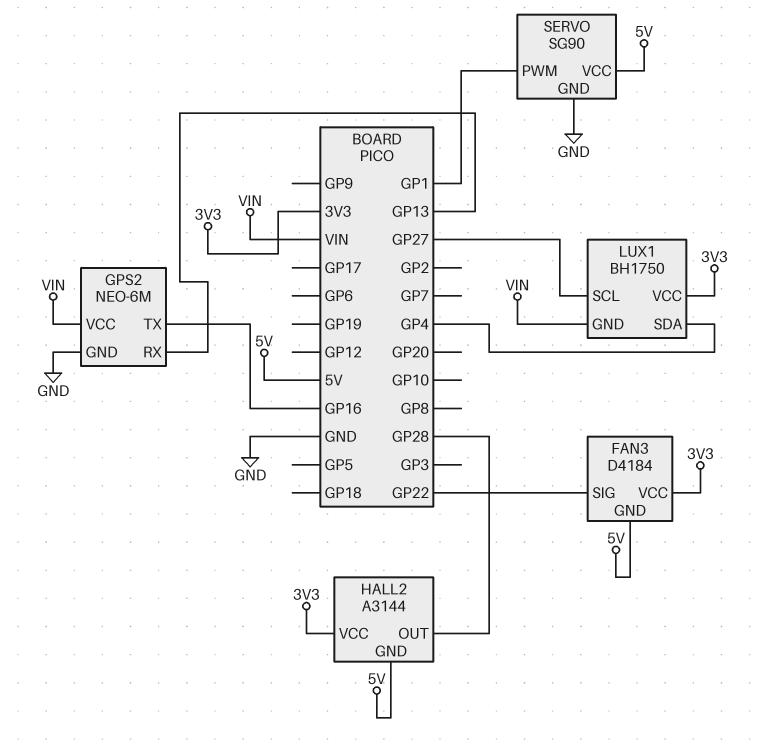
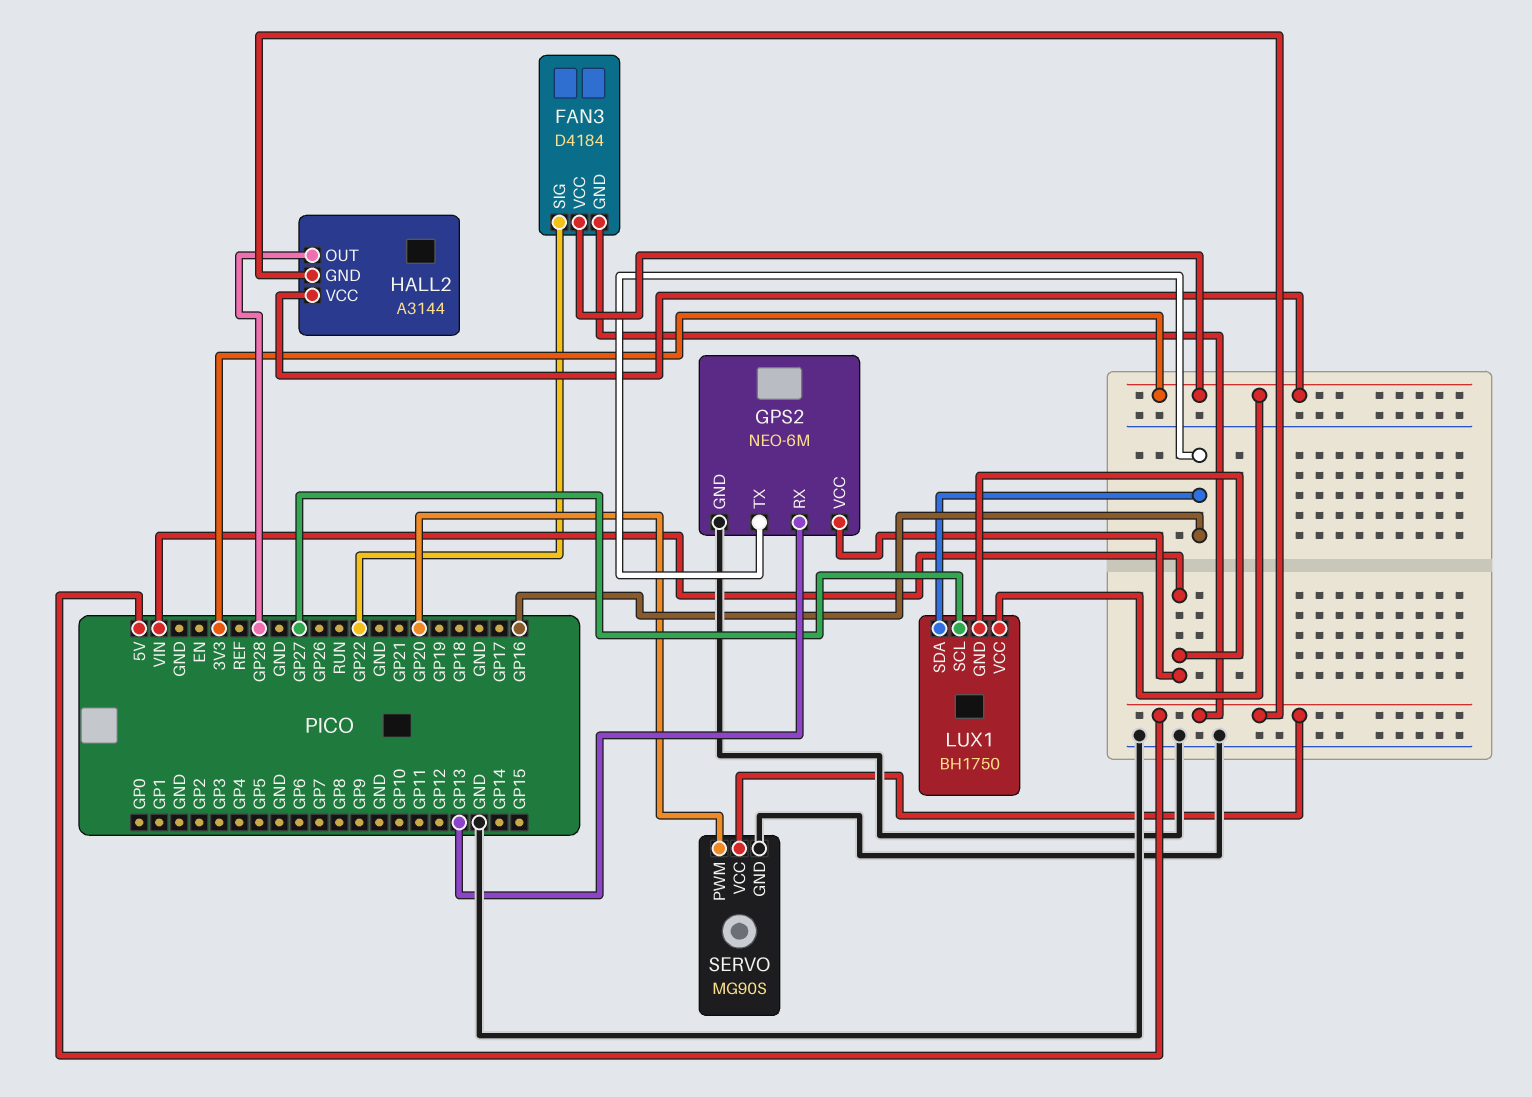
LUX1 pin SDA: GP4 -> GP16
SERVO: SG90 -> MG90S
SERVO pin PWM: GP1 -> GP20

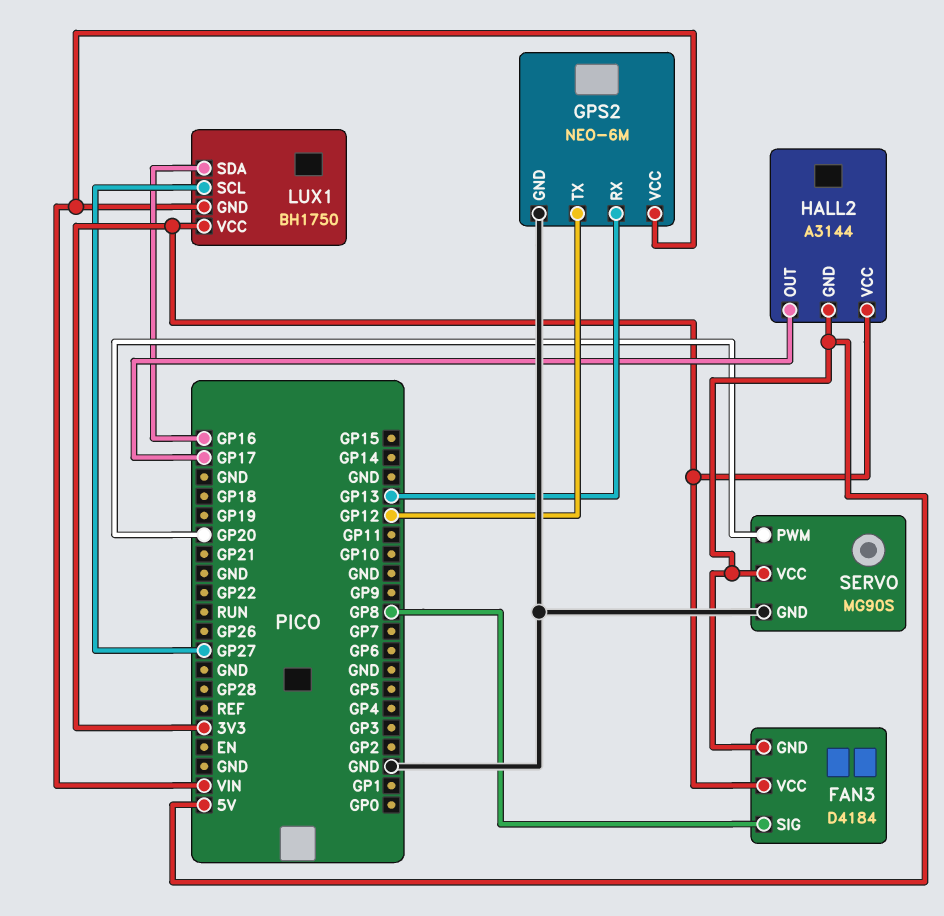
FAN3 pin SIG: GP22 -> GP8
GPS2 pin TX: GP16 -> GP12
HALL2 pin OUT: GP28 -> GP17

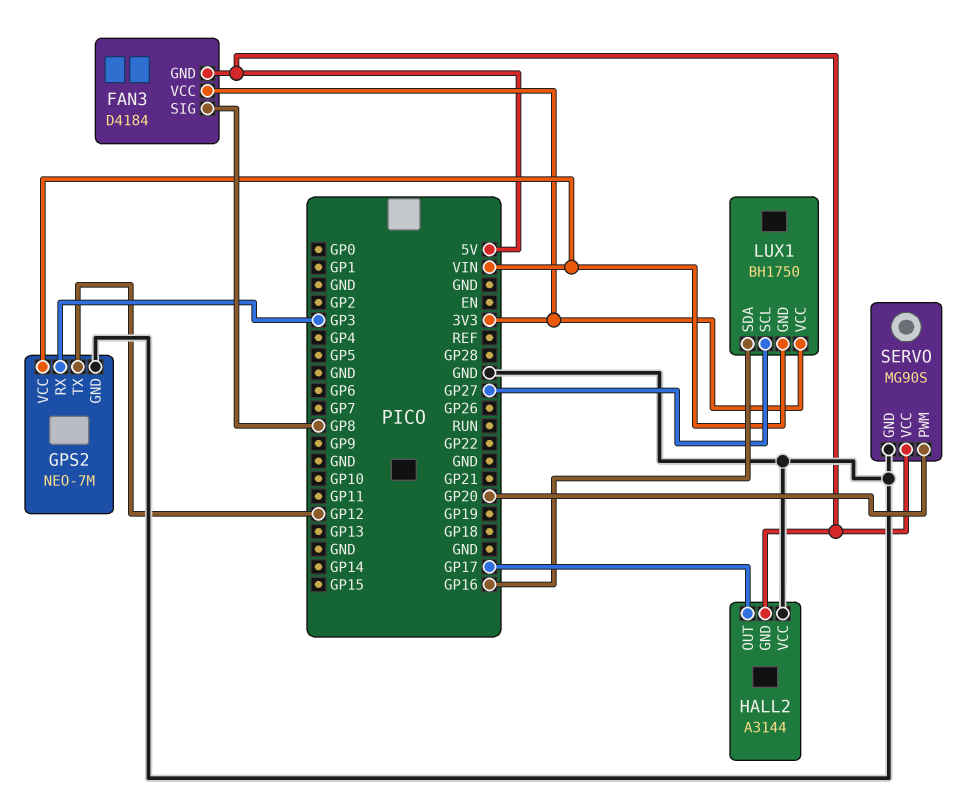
GPS2: NEO-6M -> NEO-7M
GPS2 pin RX: GP13 -> GP3
HALL2 pin VCC: 3V3 -> GND

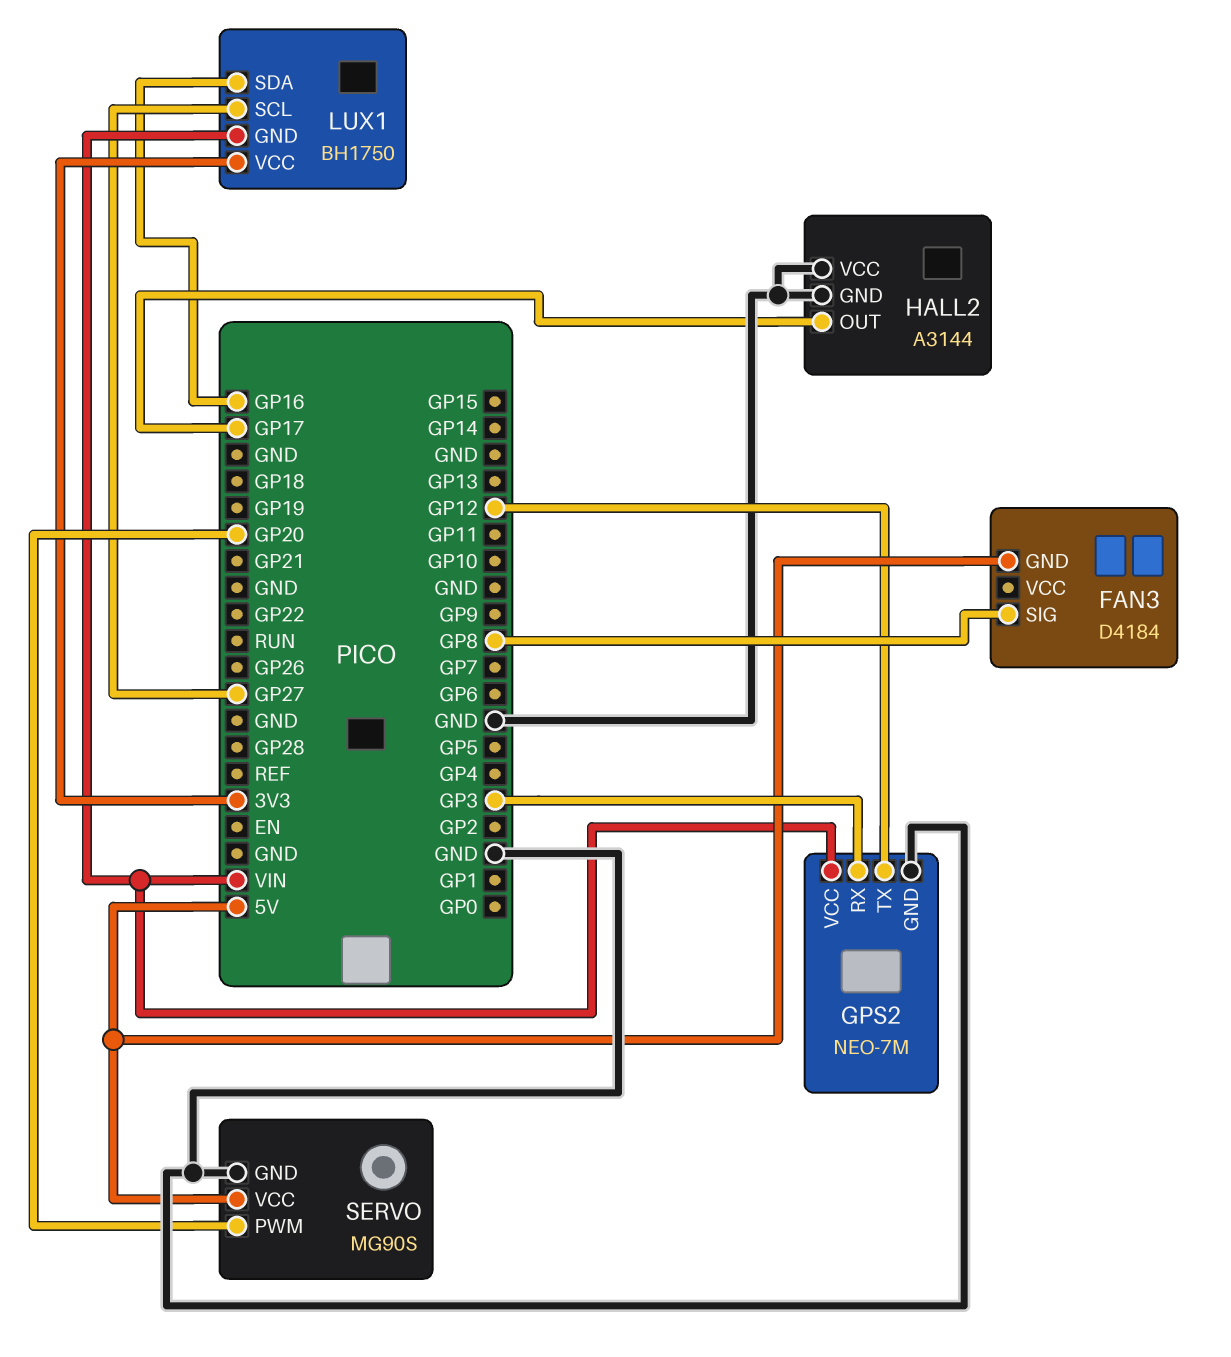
FAN3 pin VCC: 3V3 -> none
HALL2 pin GND: 5V -> GND

